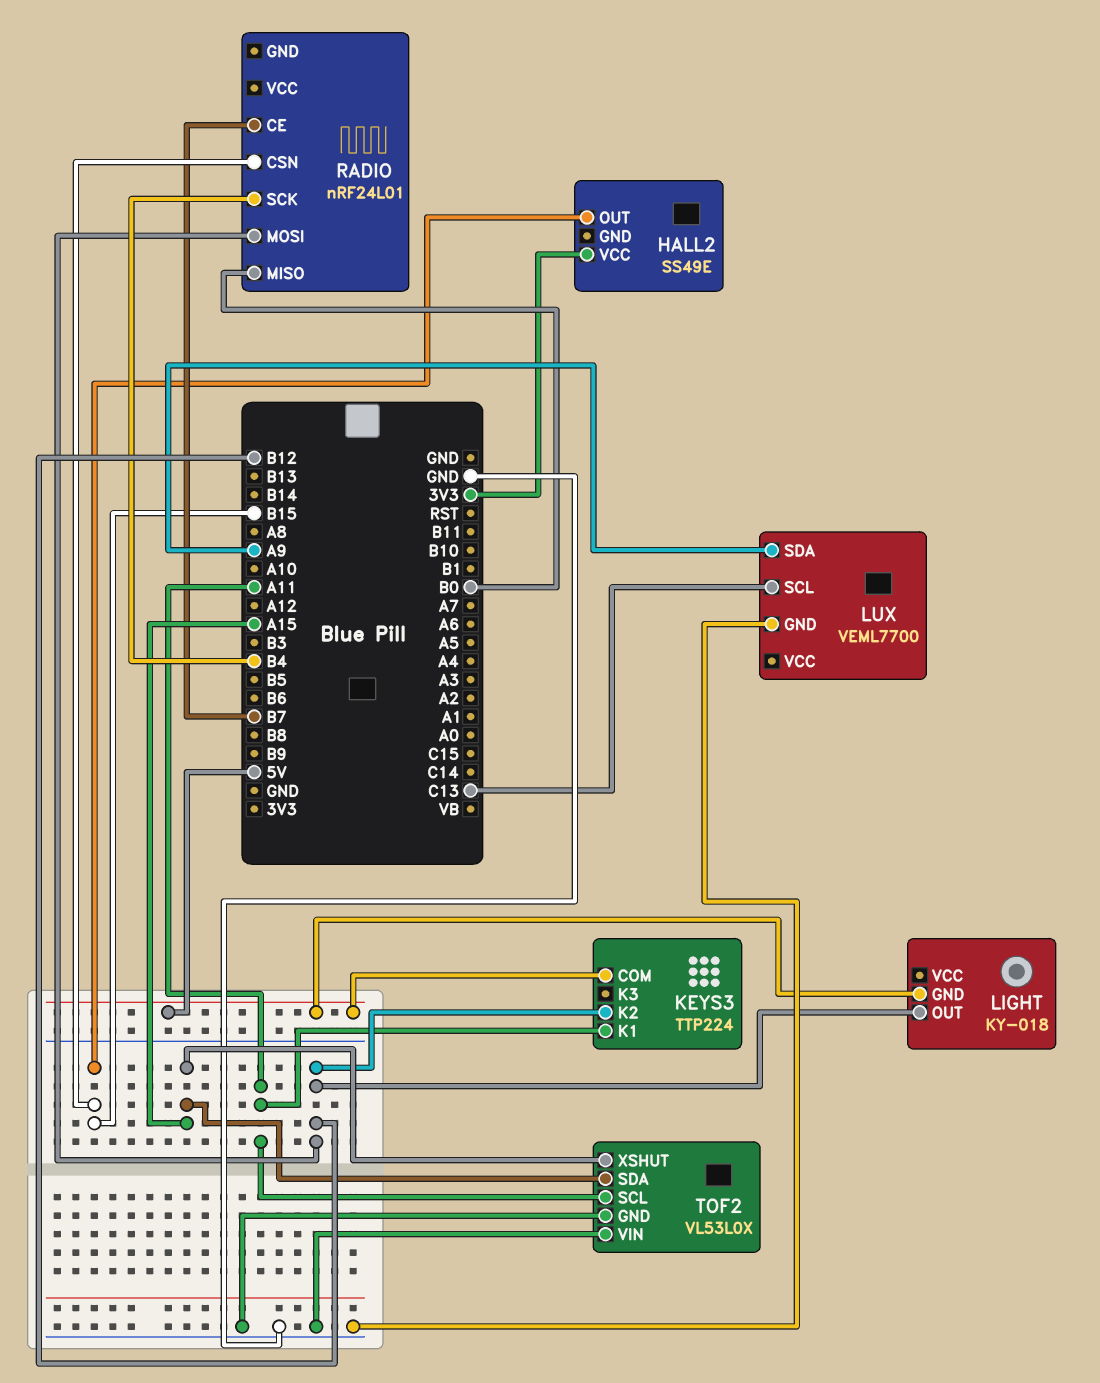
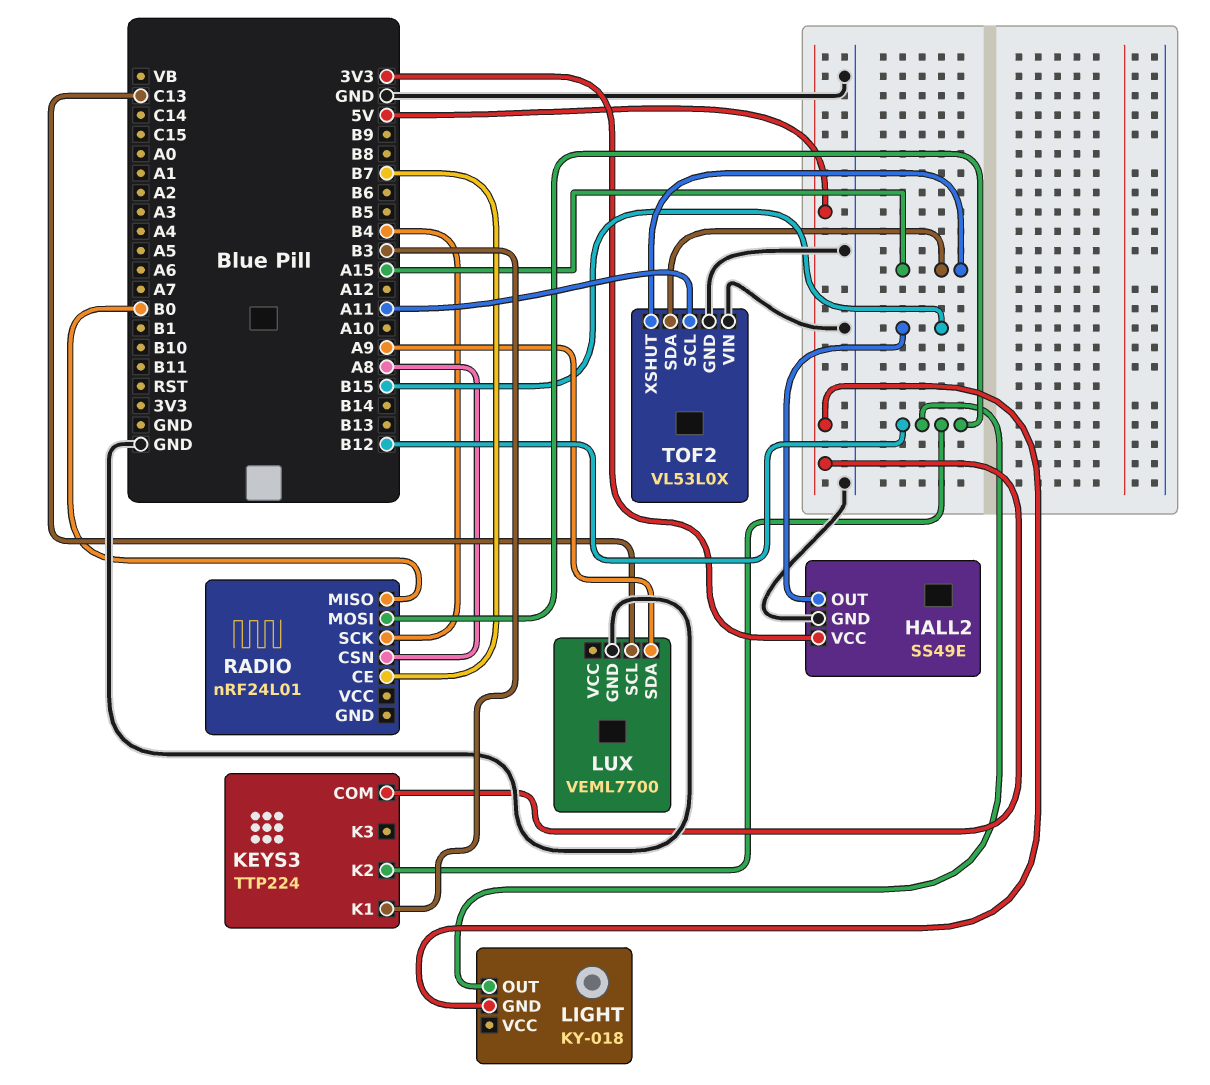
HALL2 pin GND: none -> GND
KEYS3 pin K1: A11 -> B3
RADIO pin CSN: B15 -> A8

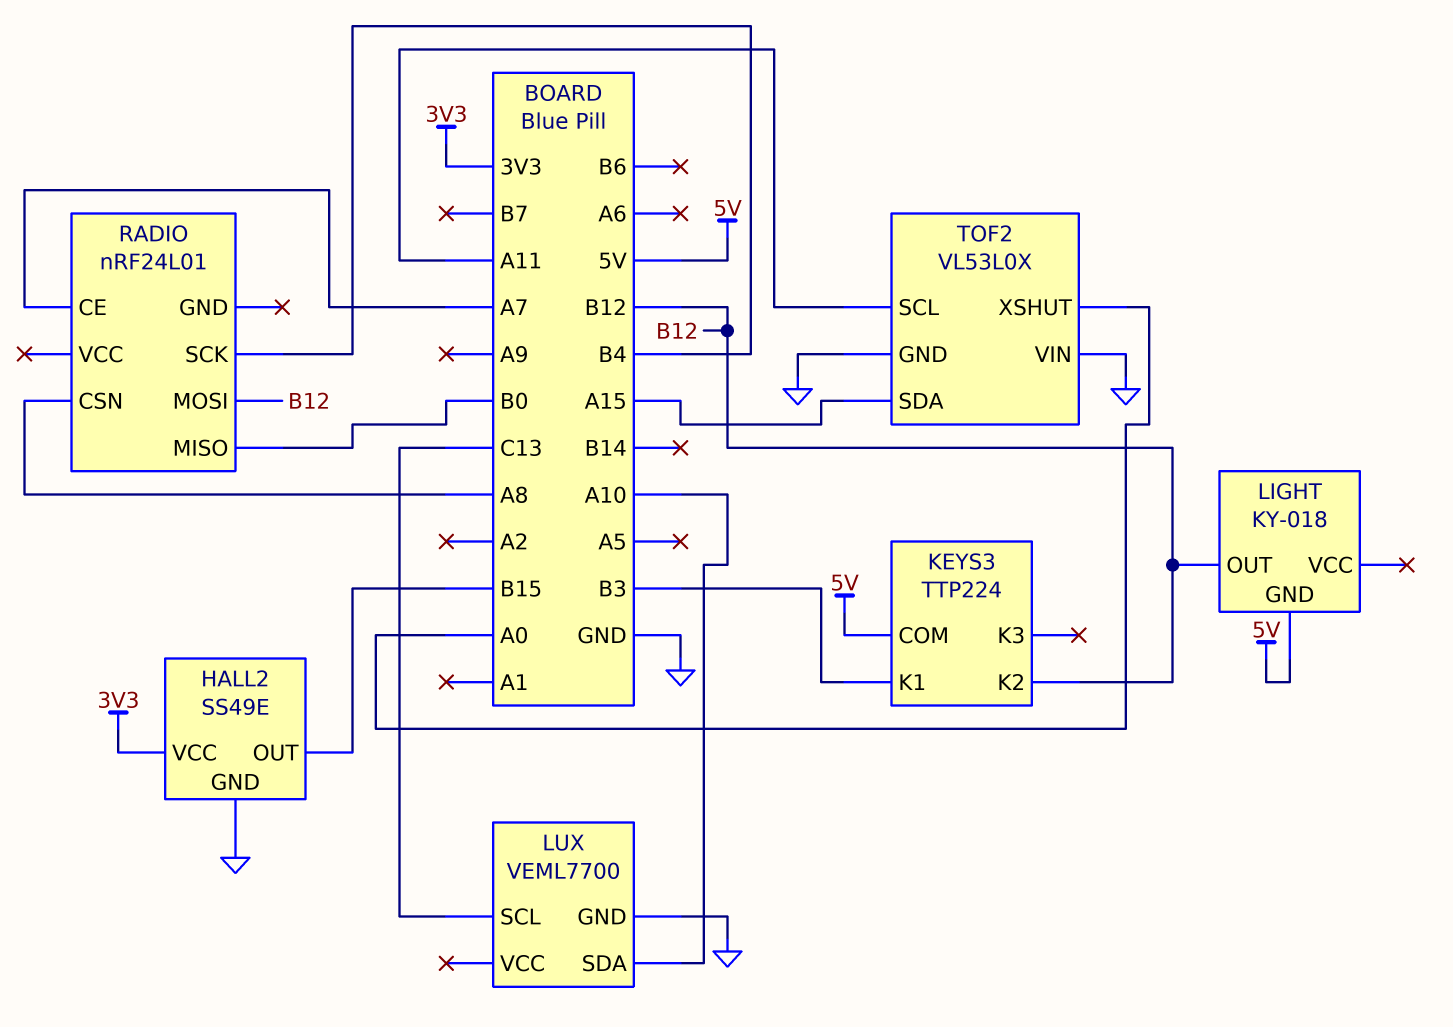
LUX pin SDA: A9 -> A10
RADIO pin CE: B7 -> A7
TOF2 pin XSHUT: A15 -> A0

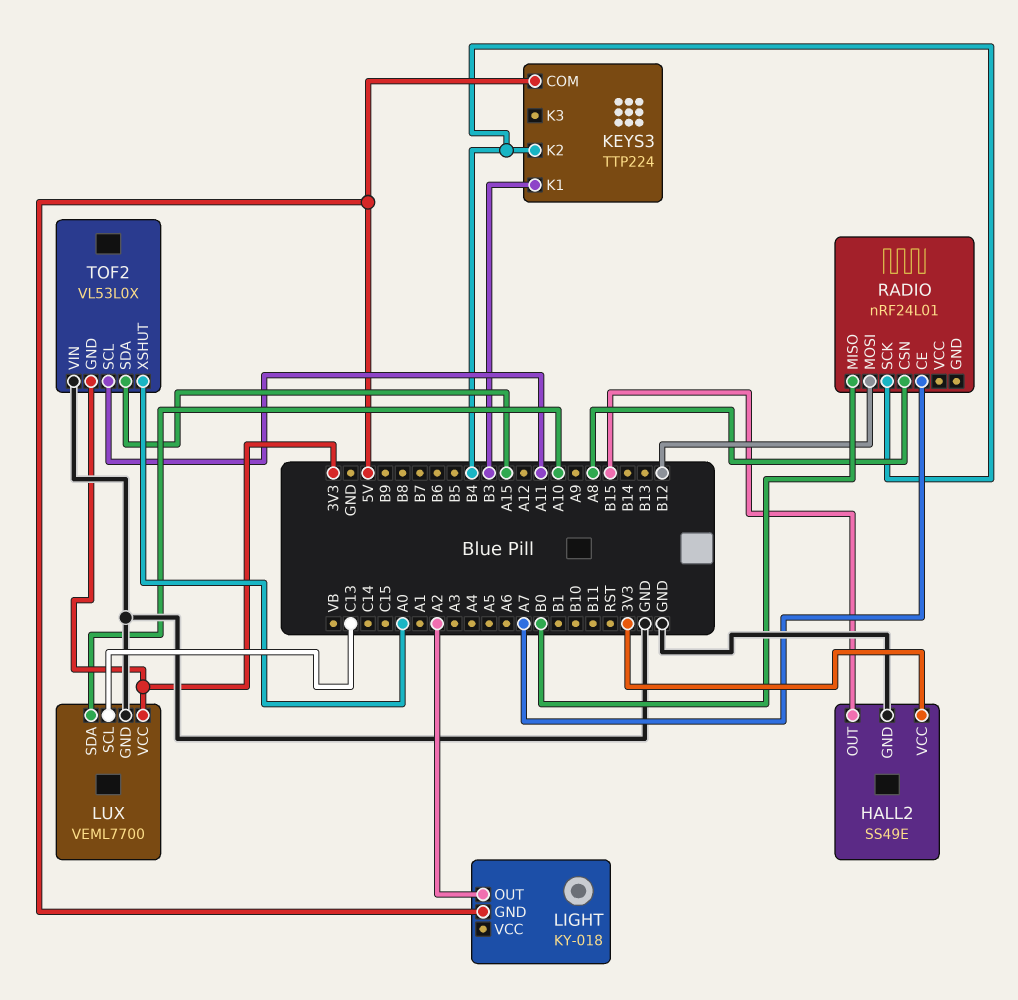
KEYS3 pin K2: B12 -> B4
LIGHT pin OUT: B12 -> A2
LUX pin VCC: none -> 3V3
TOF2 pin GND: GND -> 3V3

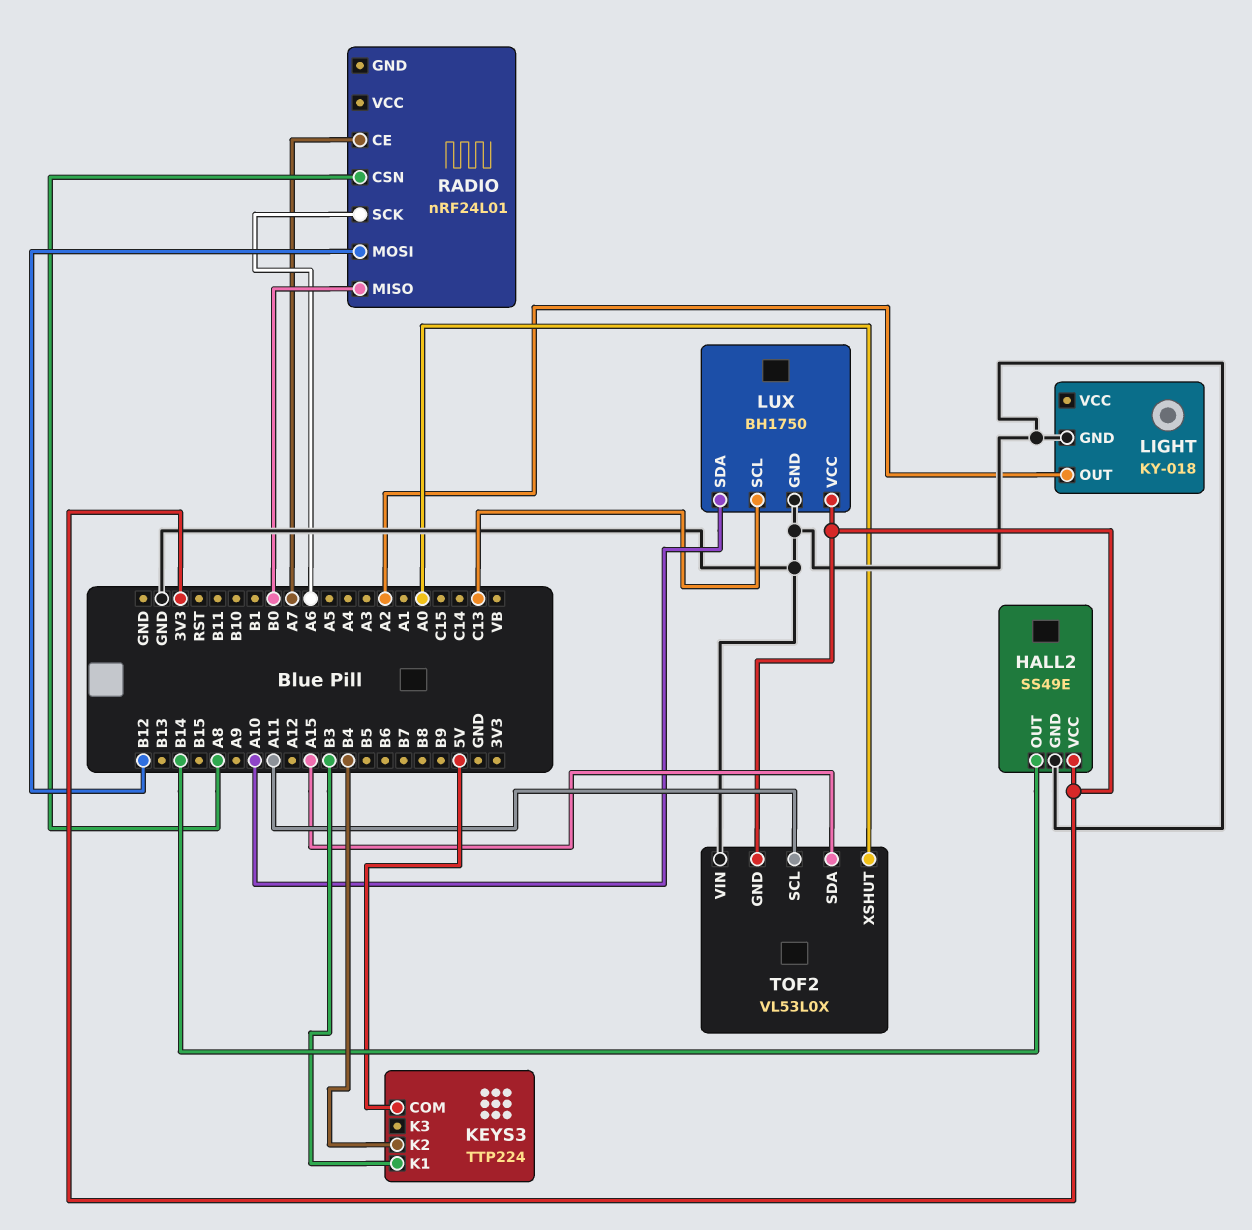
HALL2 pin OUT: B15 -> B14
LIGHT pin GND: 5V -> GND
LUX: VEML7700 -> BH1750
RADIO pin SCK: B4 -> A6

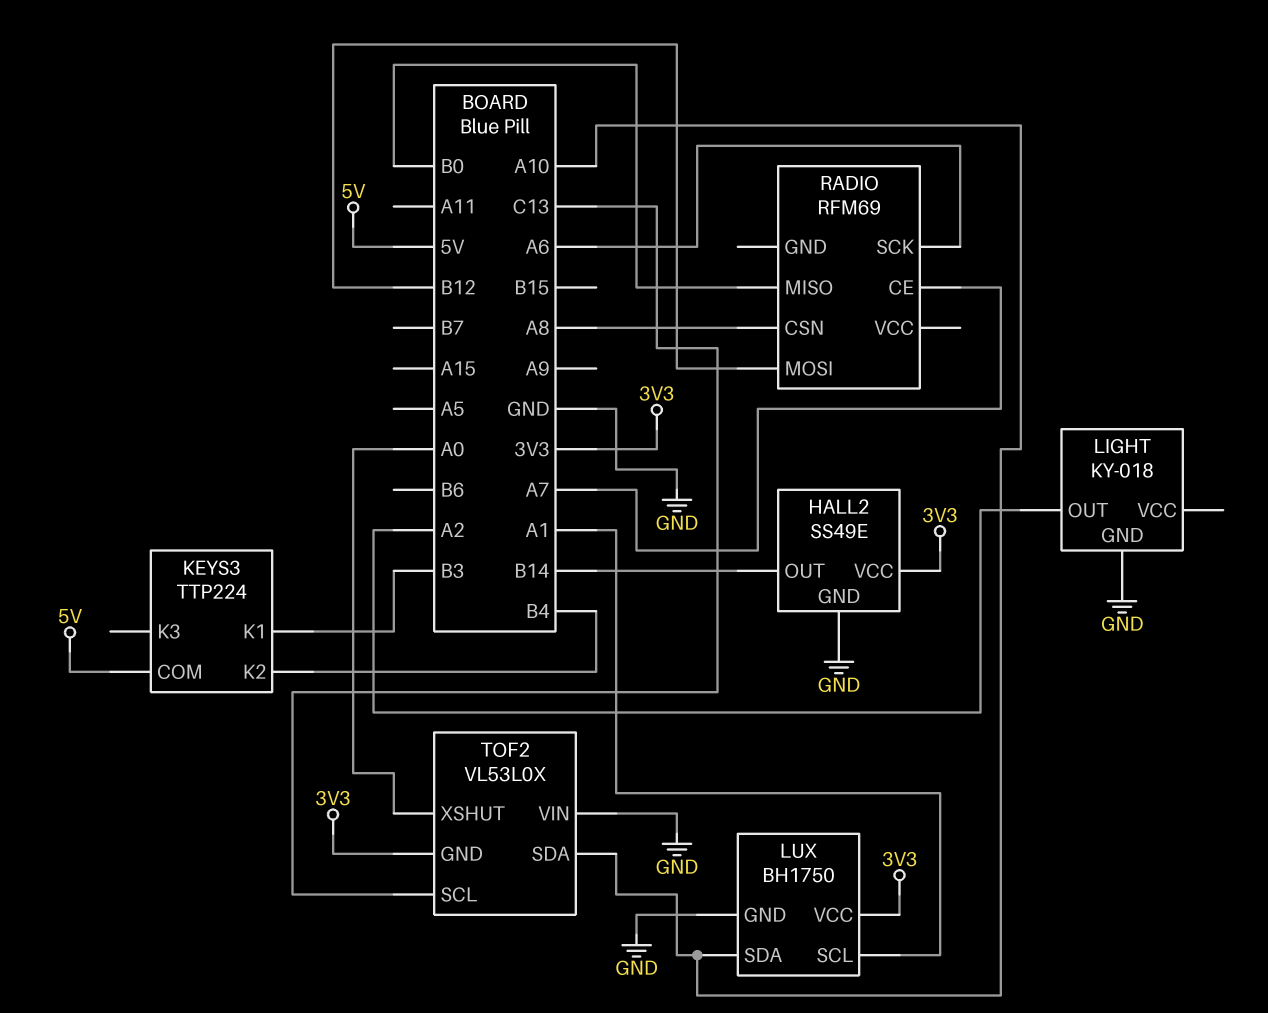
LUX pin SCL: C13 -> A1
RADIO: nRF24L01 -> RFM69
TOF2 pin SCL: A11 -> C13
TOF2 pin SDA: A15 -> A10

